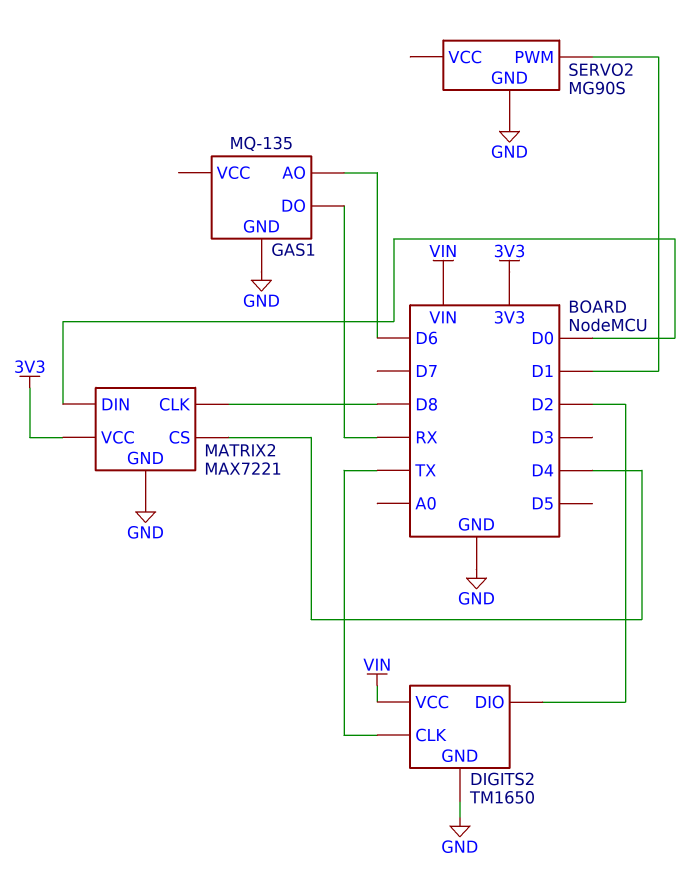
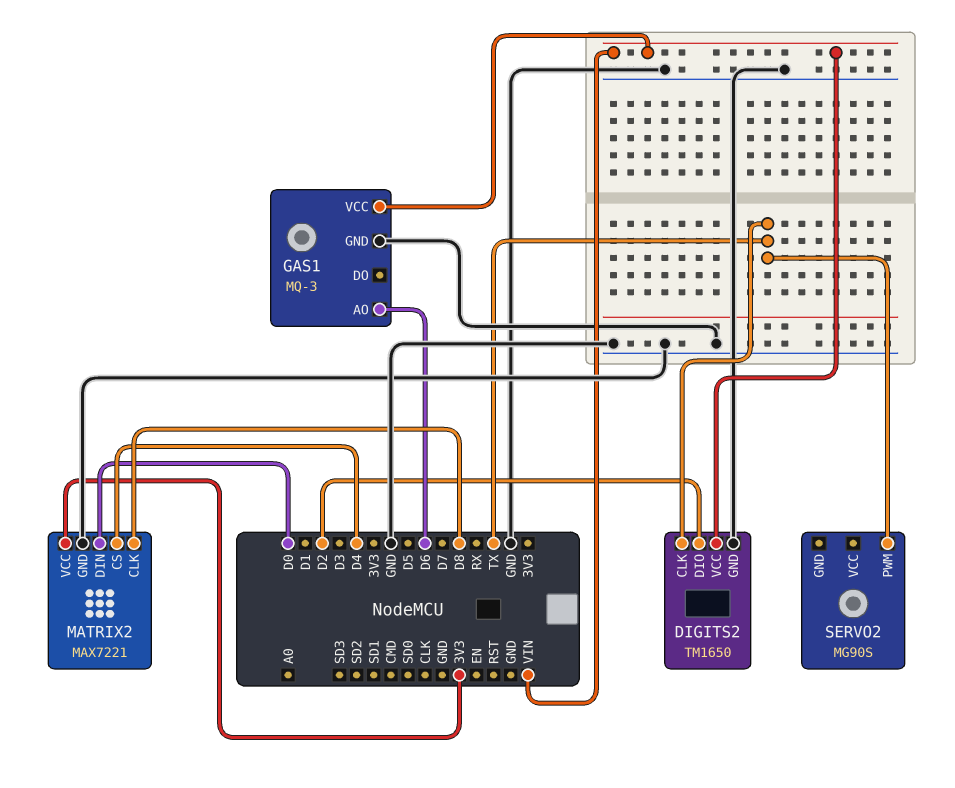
GAS1: MQ-135 -> MQ-3
GAS1 pin DO: RX -> none
GAS1 pin VCC: none -> VIN
SERVO2 pin GND: GND -> none
SERVO2 pin PWM: D1 -> TX

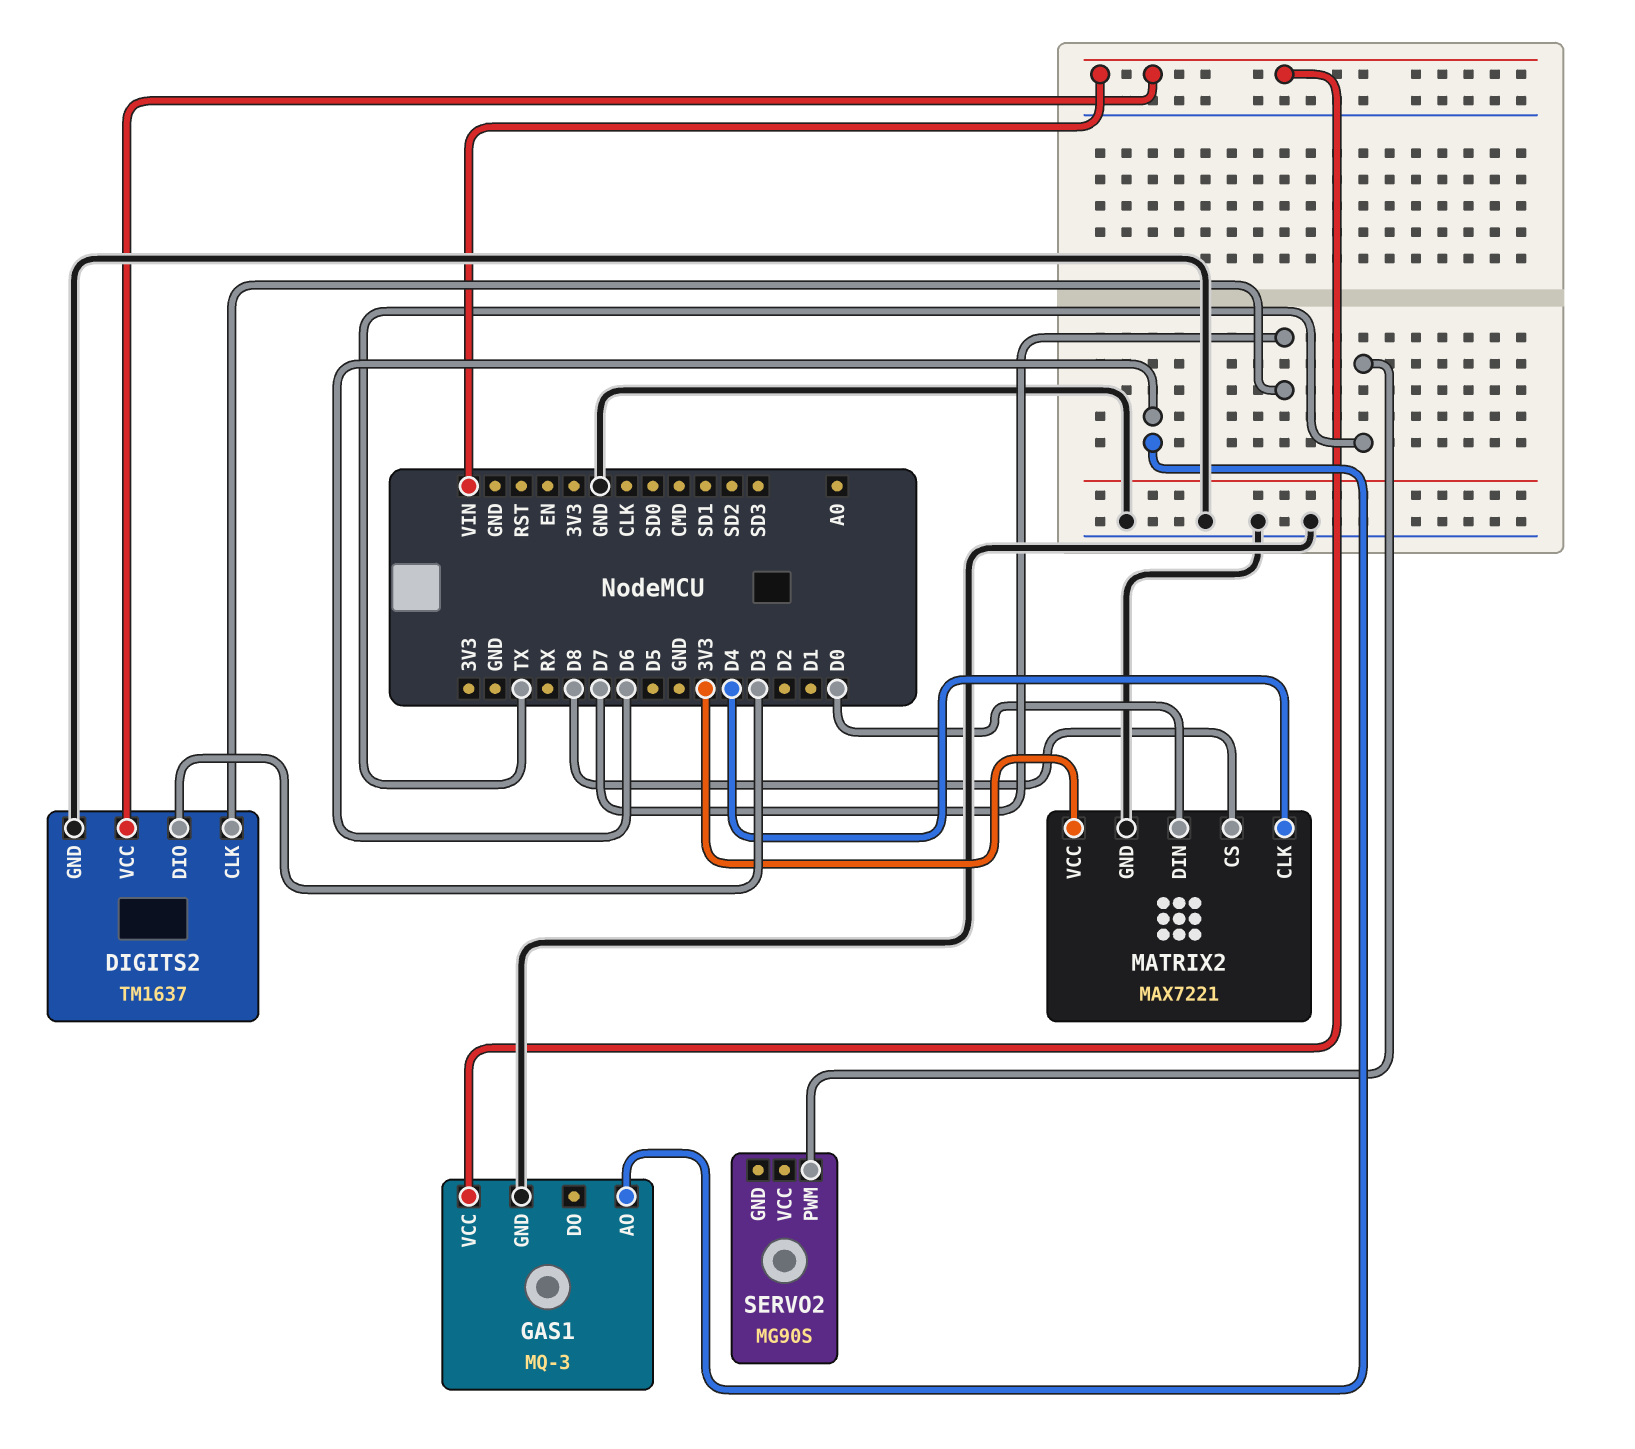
DIGITS2: TM1650 -> TM1637
DIGITS2 pin CLK: TX -> D7
DIGITS2 pin DIO: D2 -> D3
MATRIX2 pin CLK: D8 -> D4
MATRIX2 pin CS: D4 -> D8

